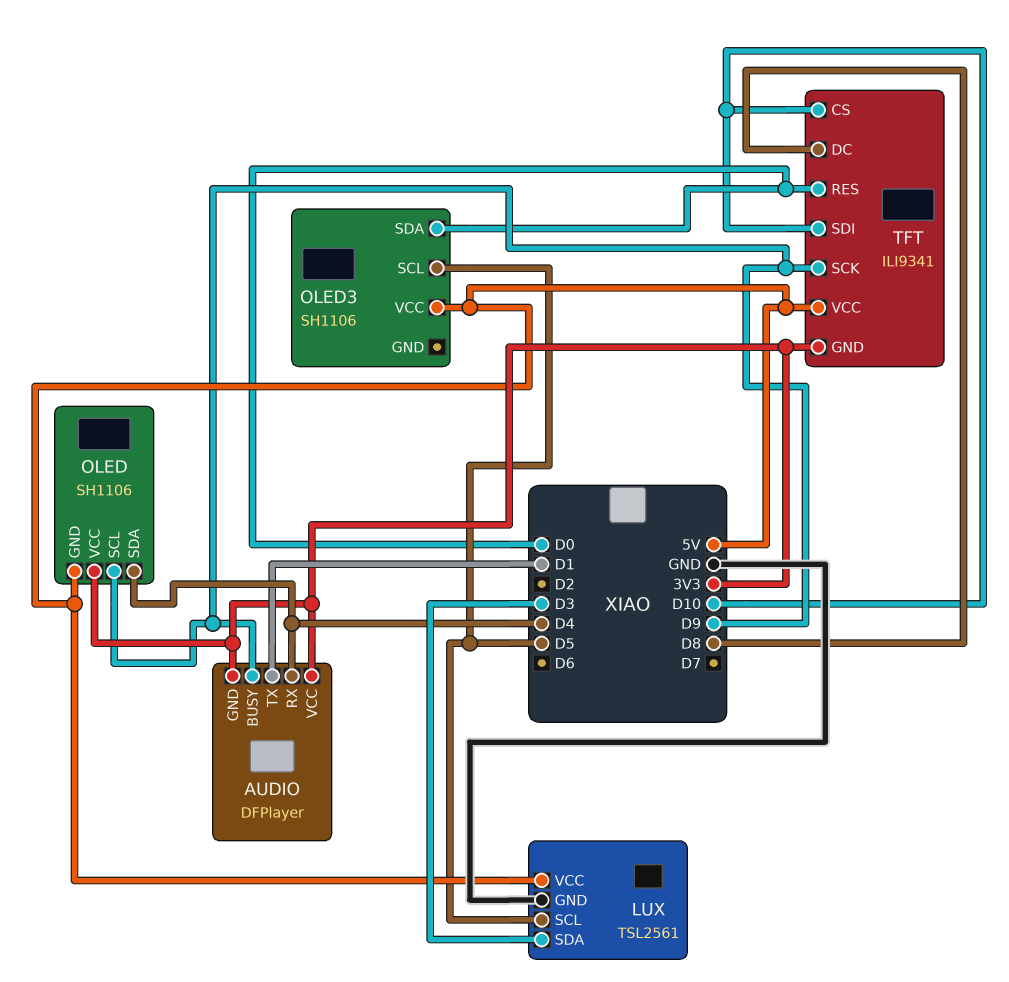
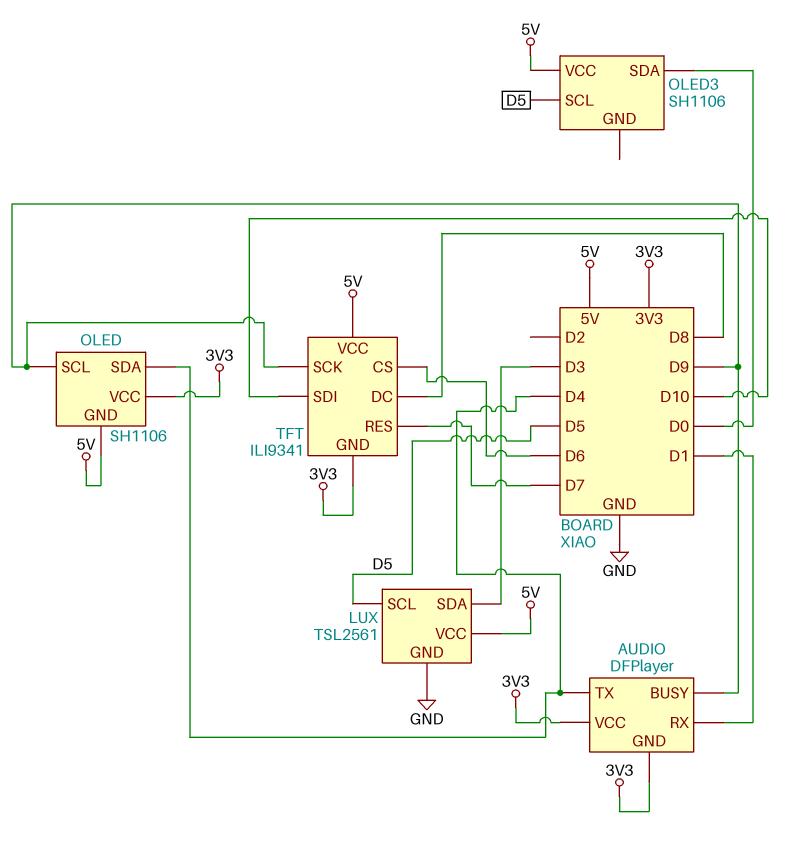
AUDIO pin RX: D4 -> D1
AUDIO pin TX: D1 -> D4
TFT pin CS: D10 -> D6
TFT pin RES: D0 -> D7

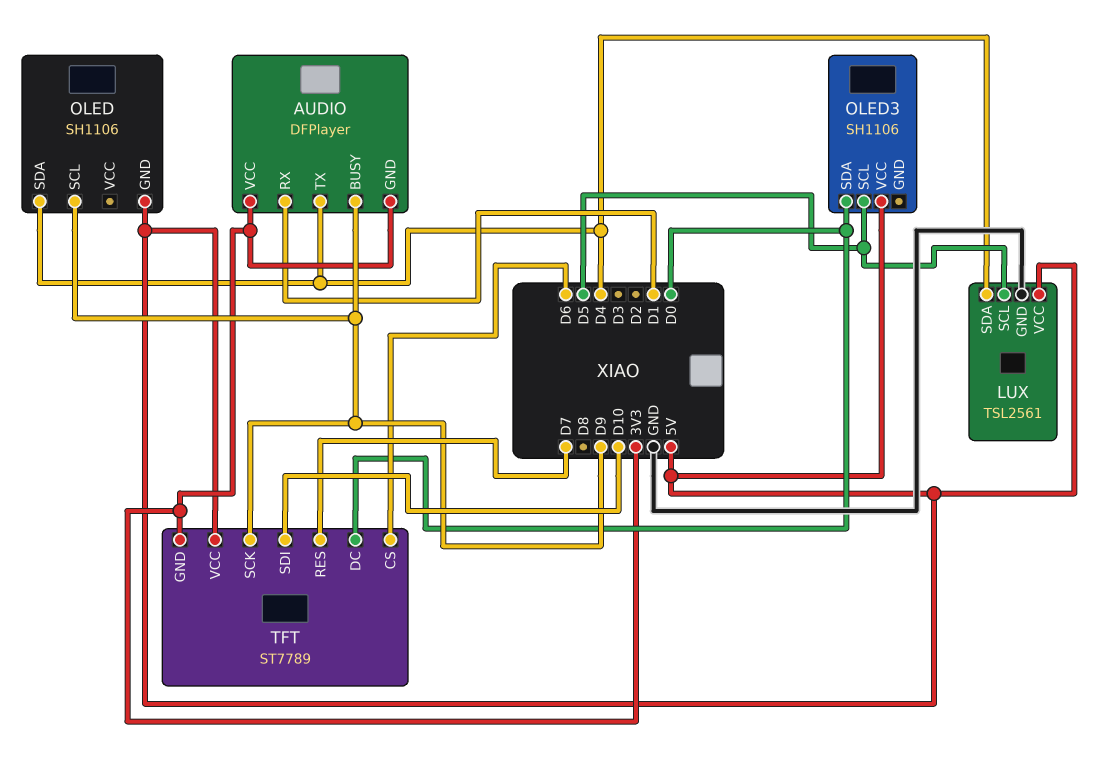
LUX pin SDA: D3 -> D4
OLED pin VCC: 3V3 -> none
TFT: ILI9341 -> ST7789
TFT pin DC: D8 -> D0

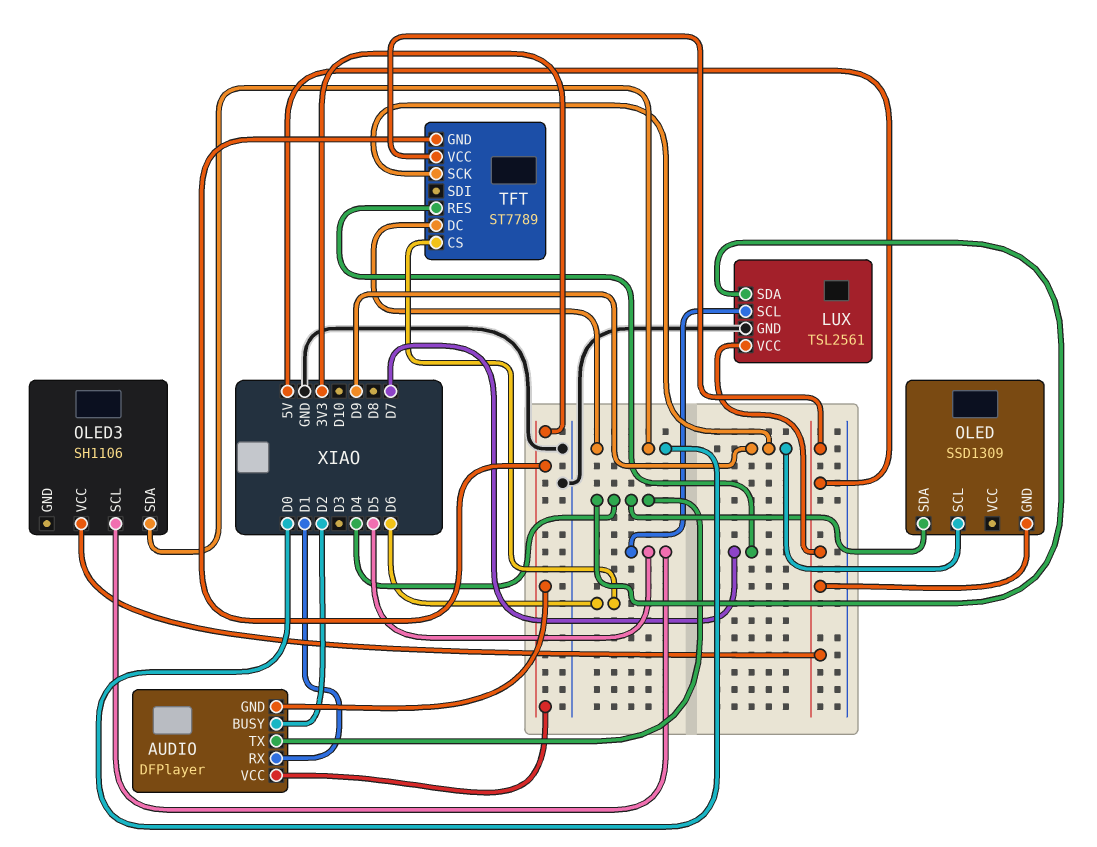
AUDIO pin BUSY: D9 -> D2
OLED: SH1106 -> SSD1309
TFT pin SDI: D10 -> none

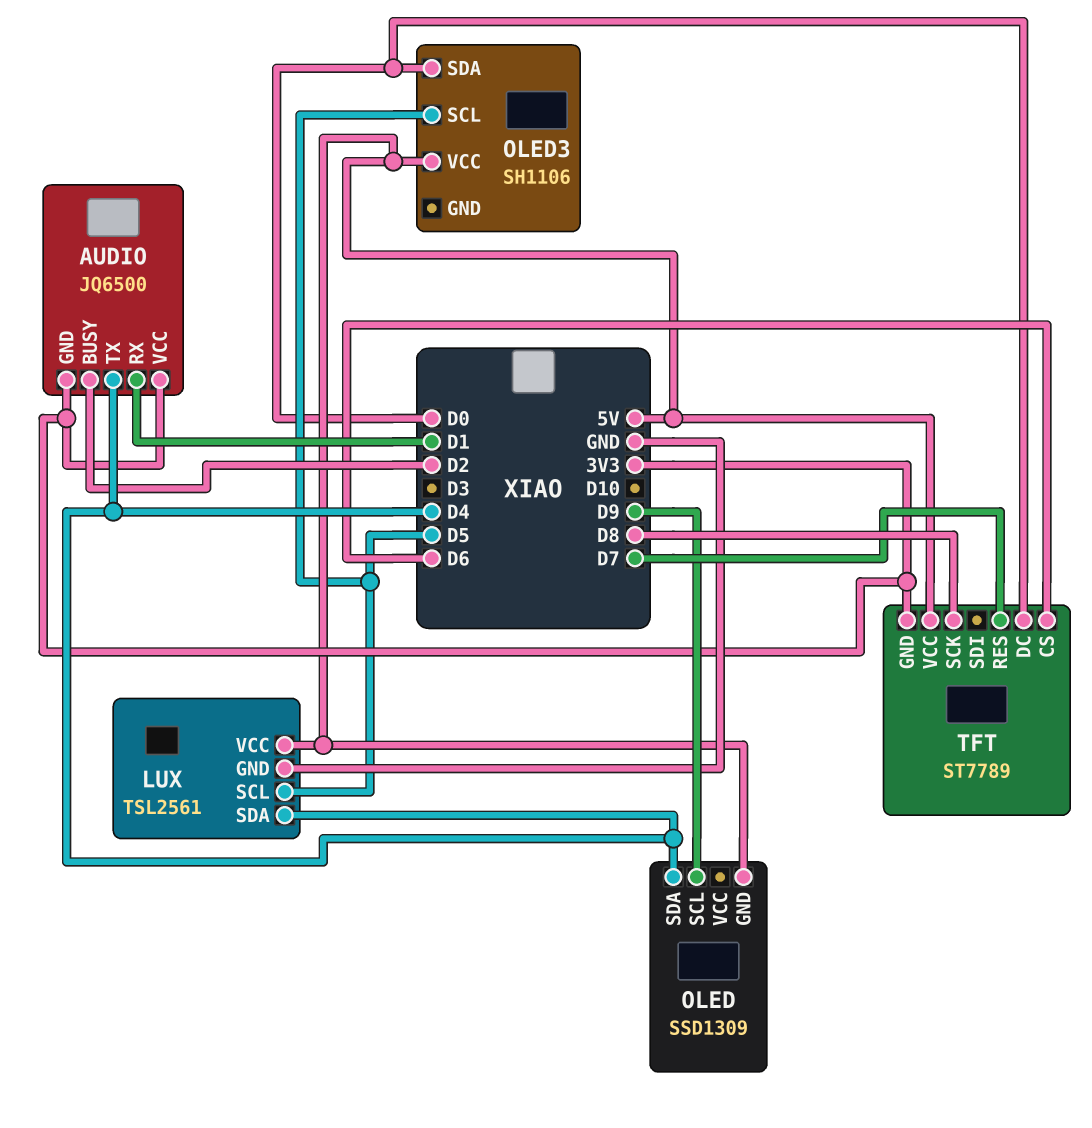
AUDIO: DFPlayer -> JQ6500
TFT pin SCK: D9 -> D8

